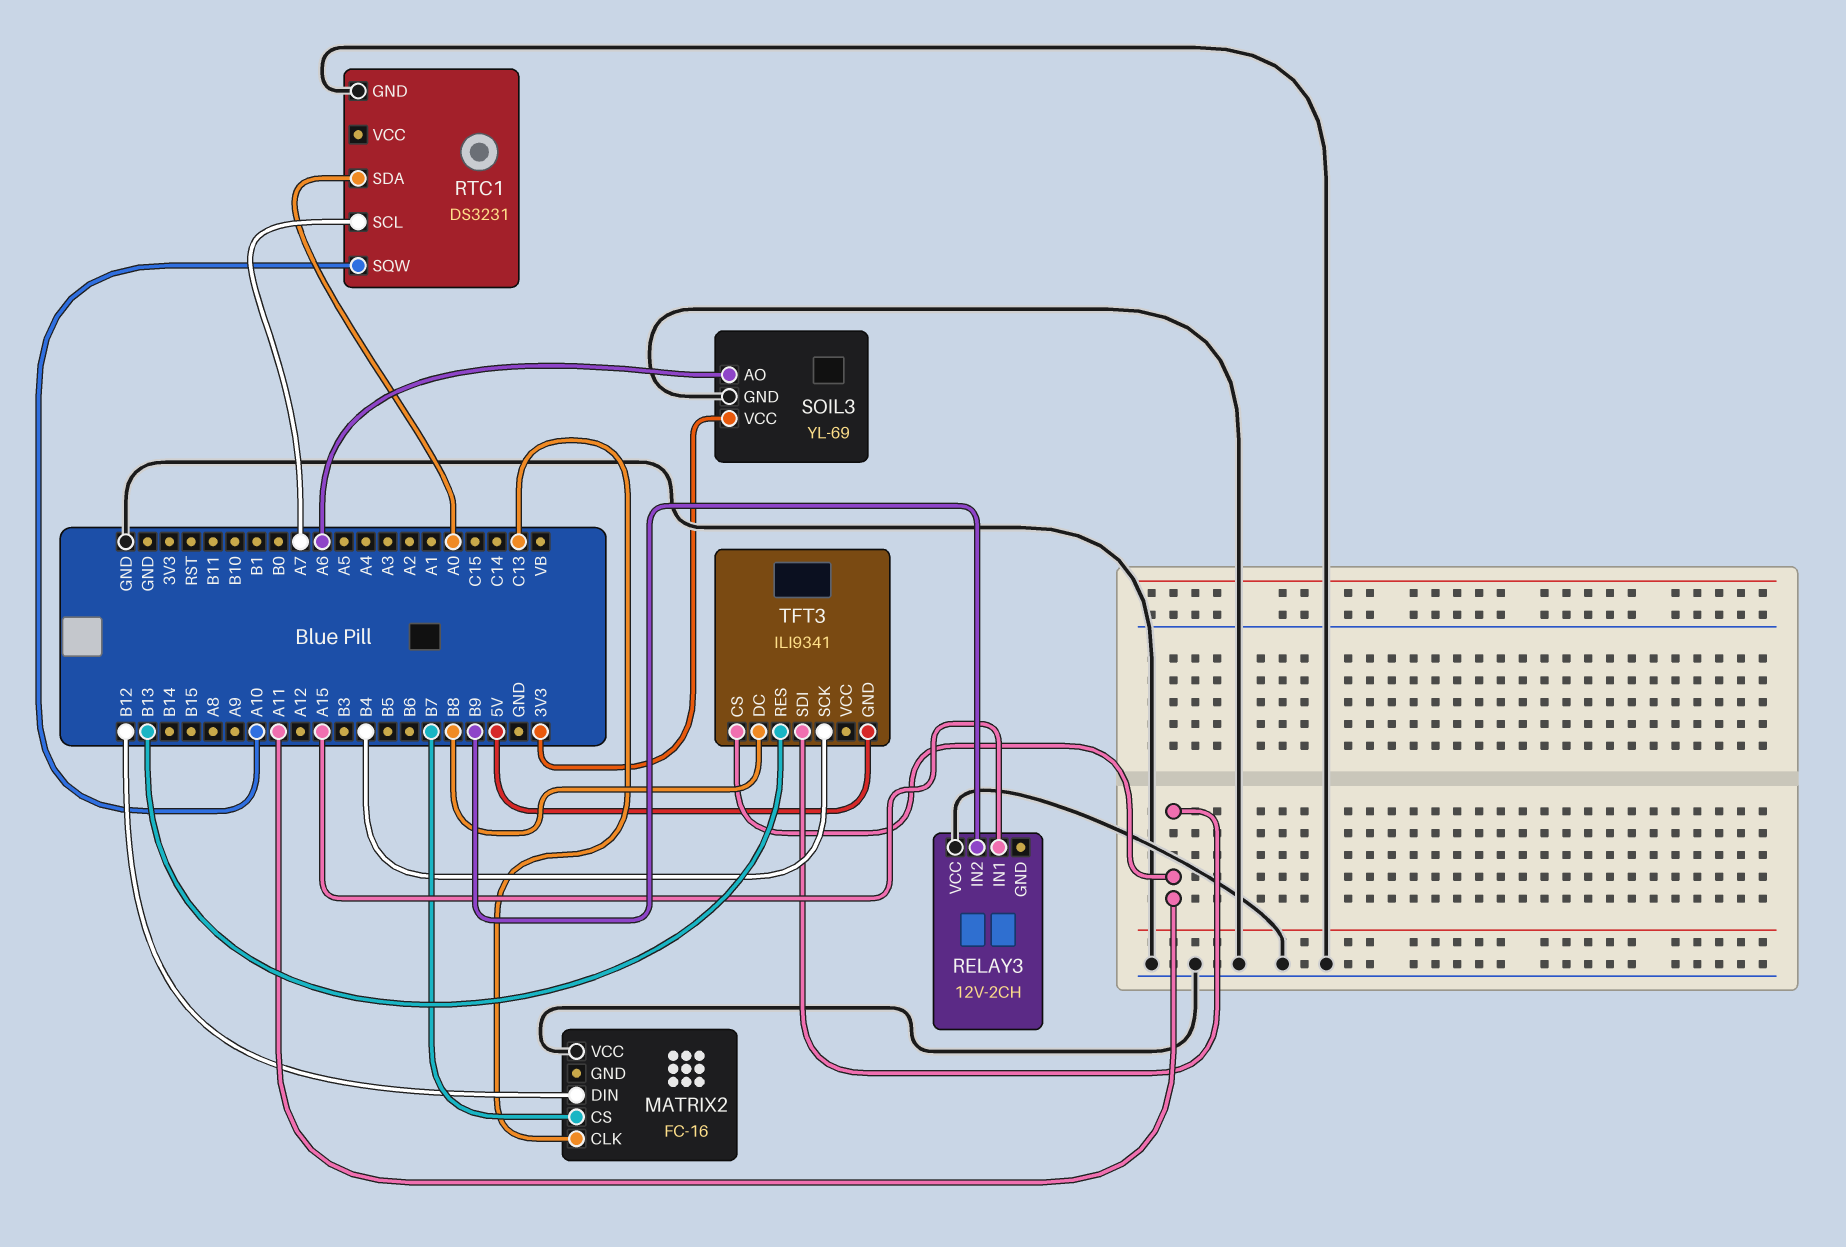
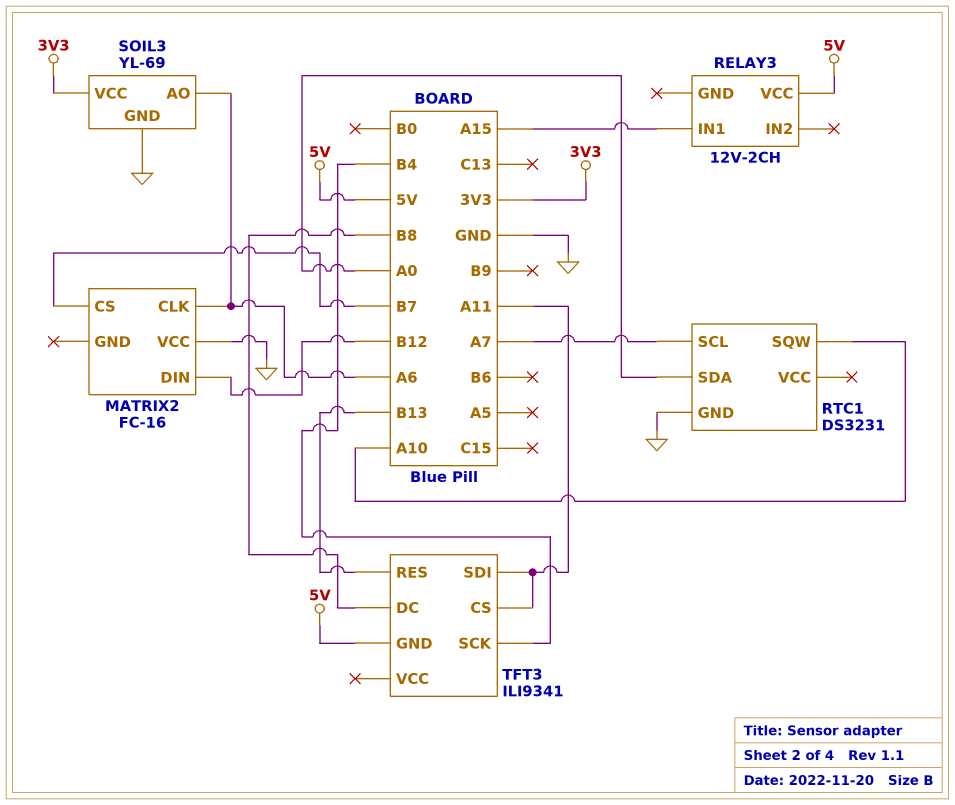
MATRIX2 pin CLK: C13 -> A6
RELAY3 pin IN2: B9 -> none
RELAY3 pin VCC: GND -> 5V

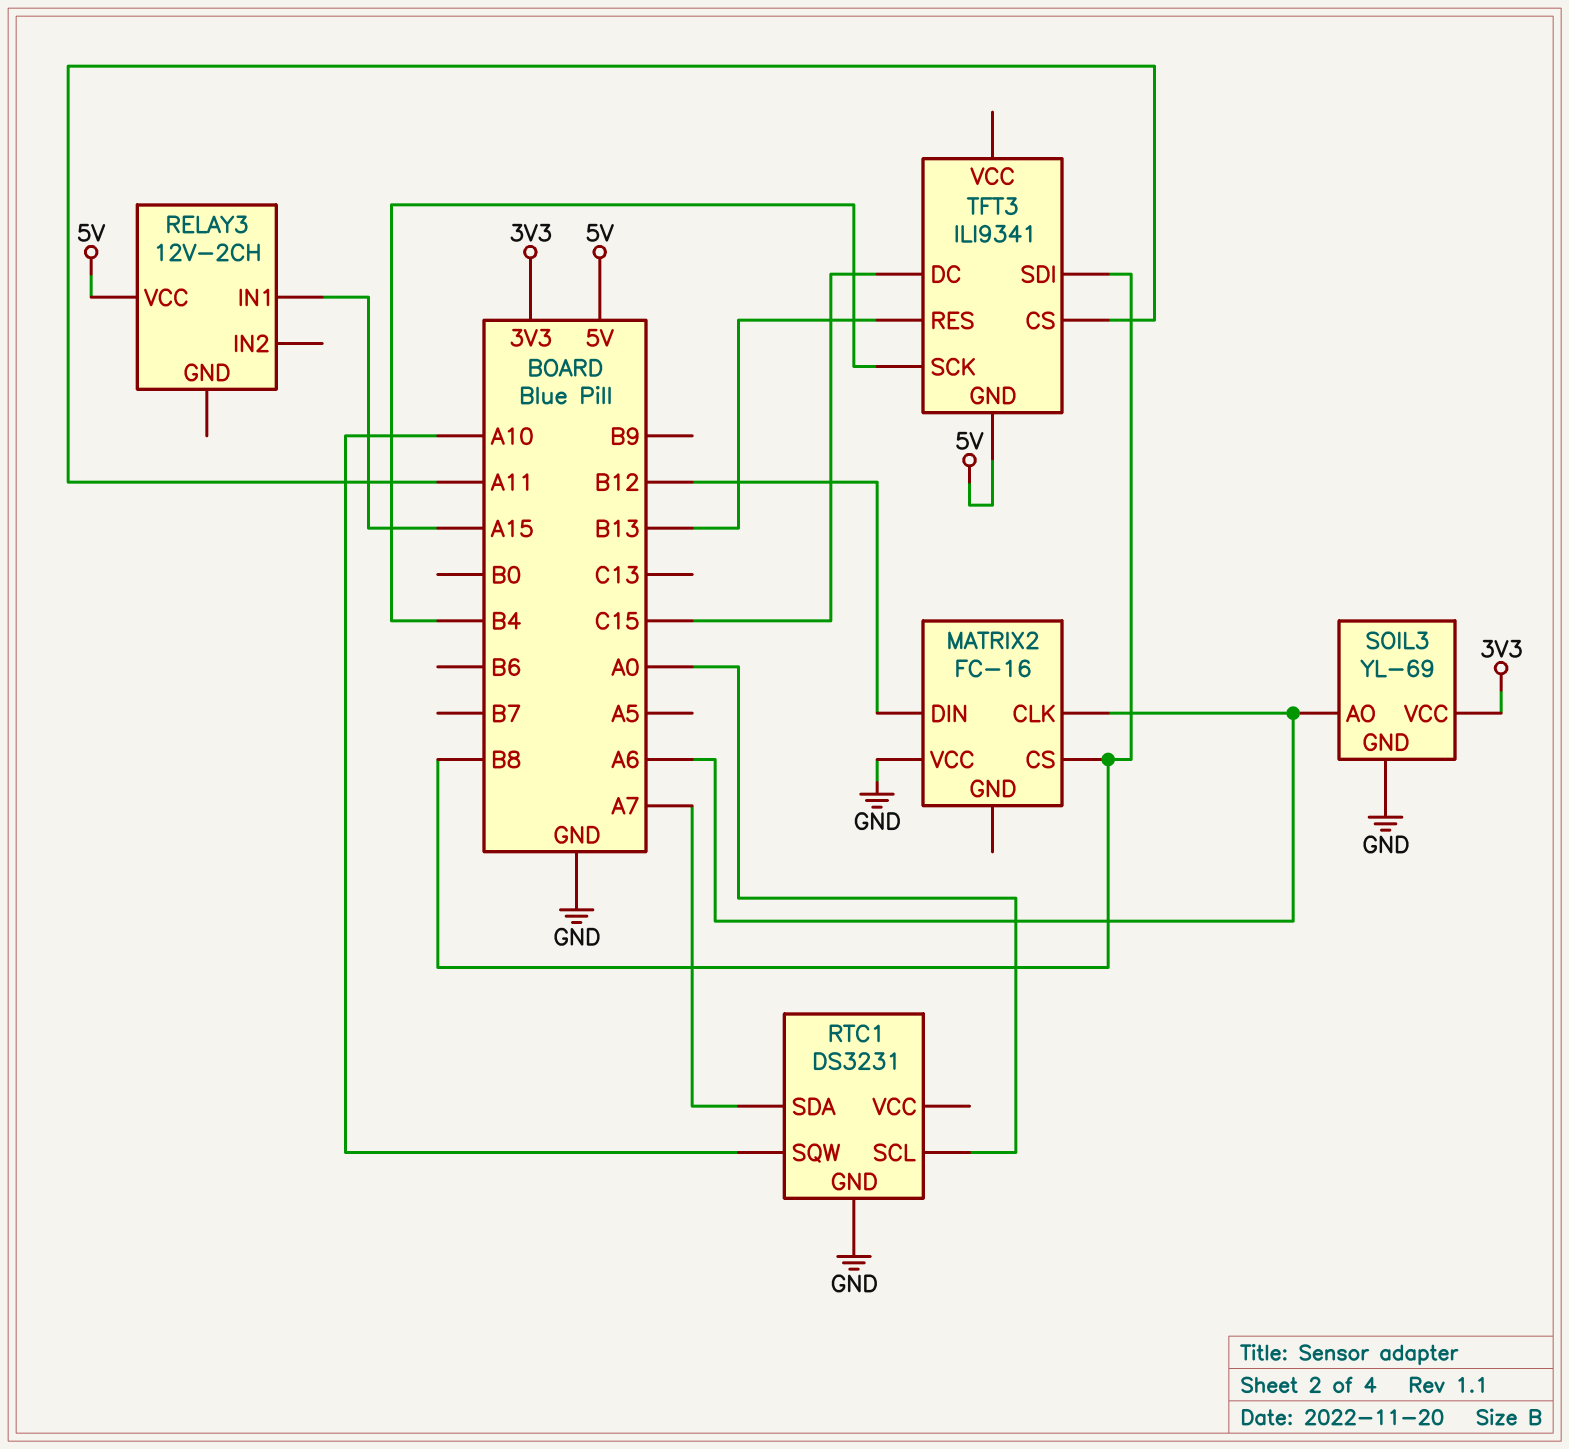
MATRIX2 pin CS: B7 -> B8
RTC1 pin SCL: A7 -> A0
RTC1 pin SDA: A0 -> A7
TFT3 pin DC: B8 -> C15
TFT3 pin SDI: A11 -> B8

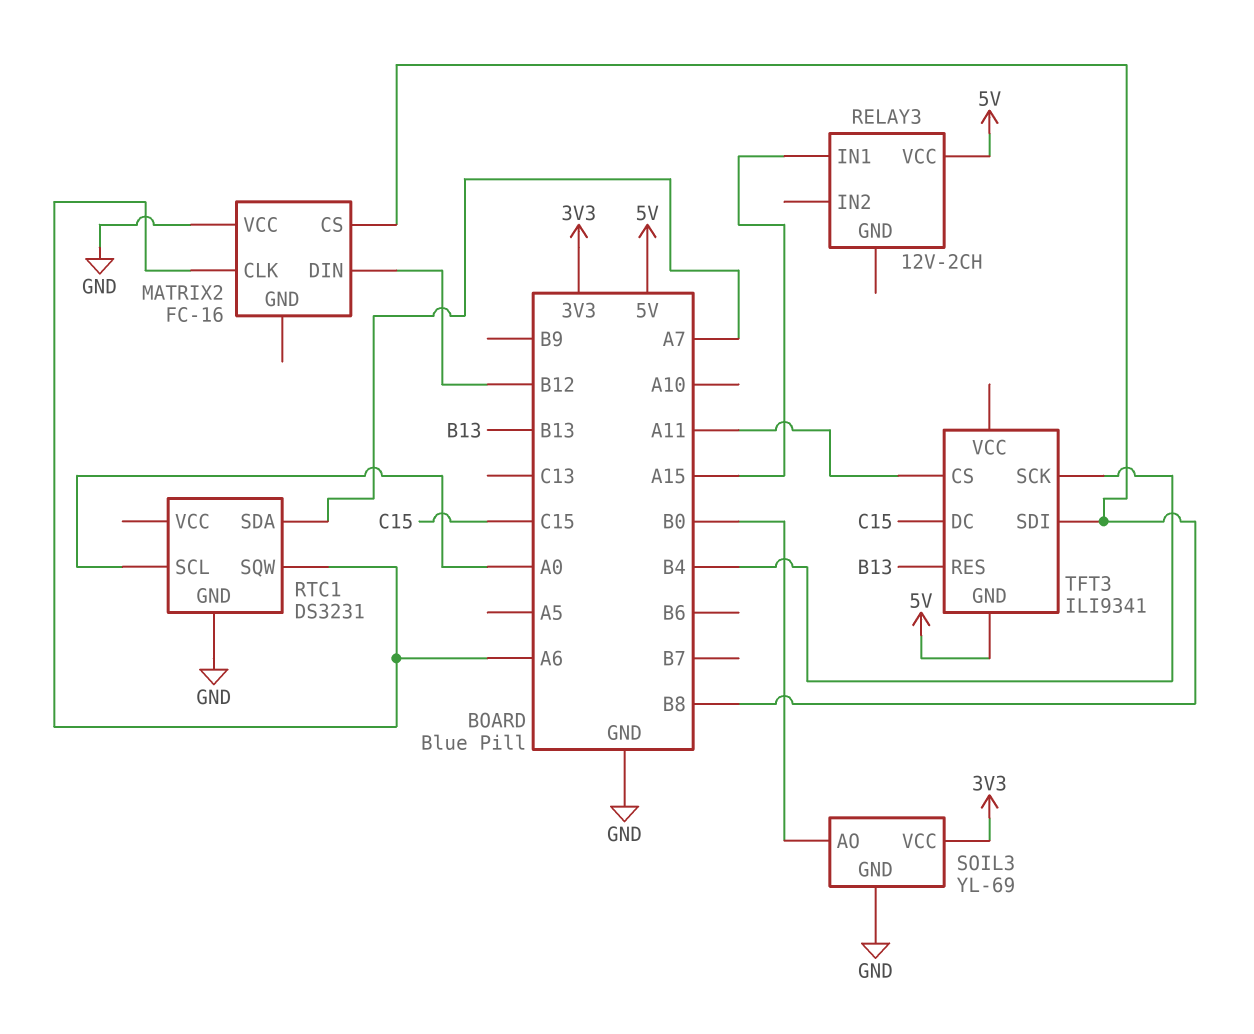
RTC1 pin SQW: A10 -> A6
SOIL3 pin AO: A6 -> B0

